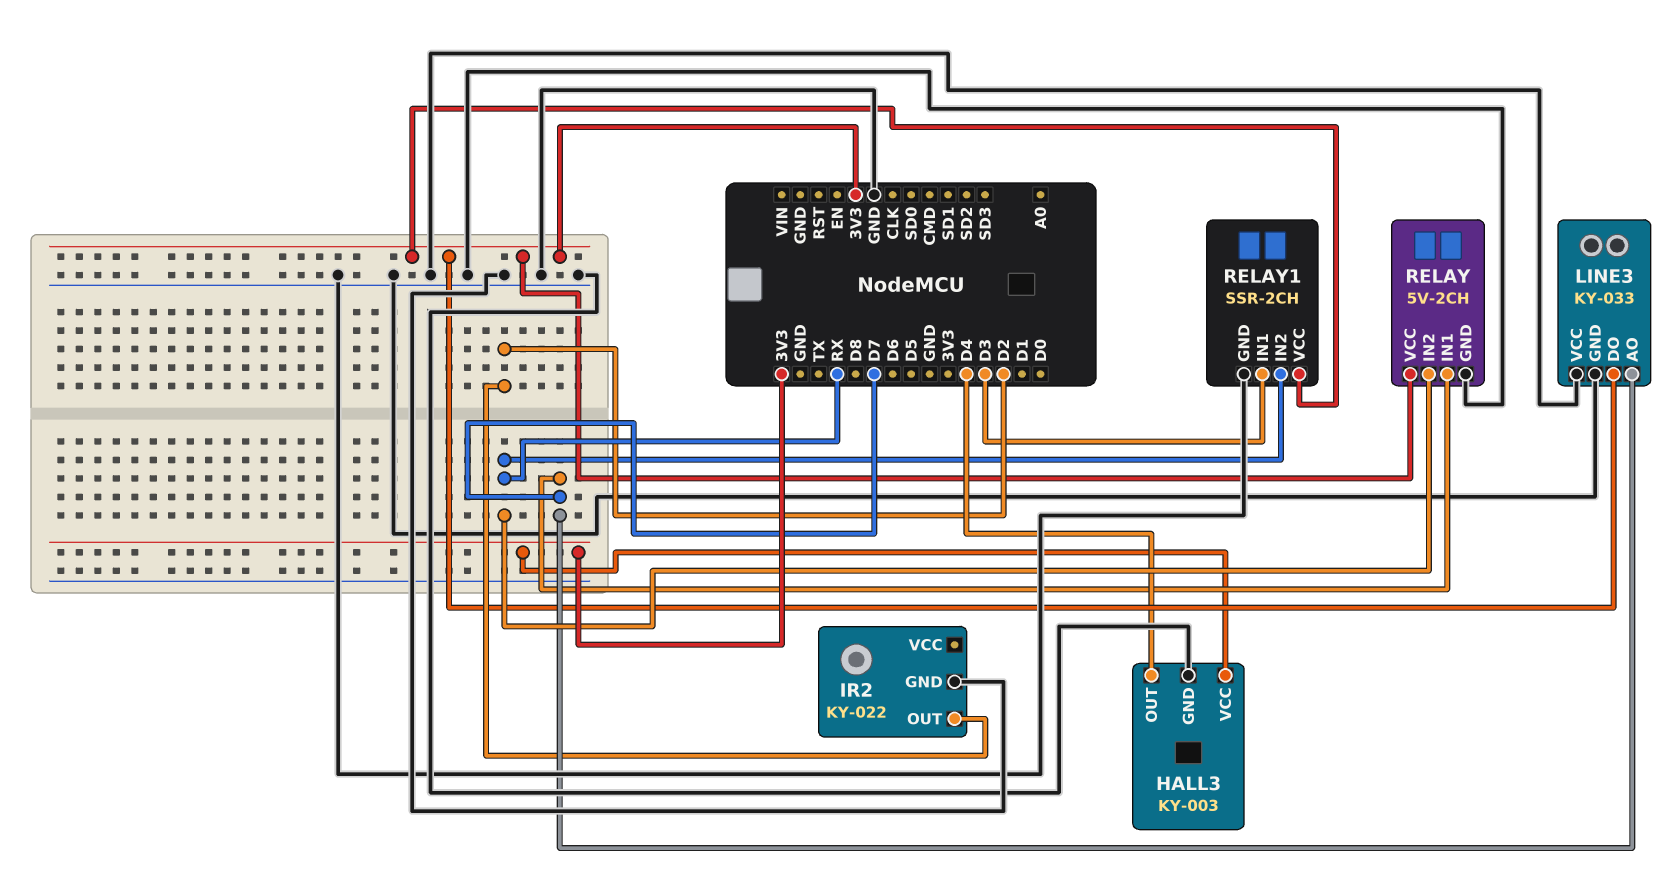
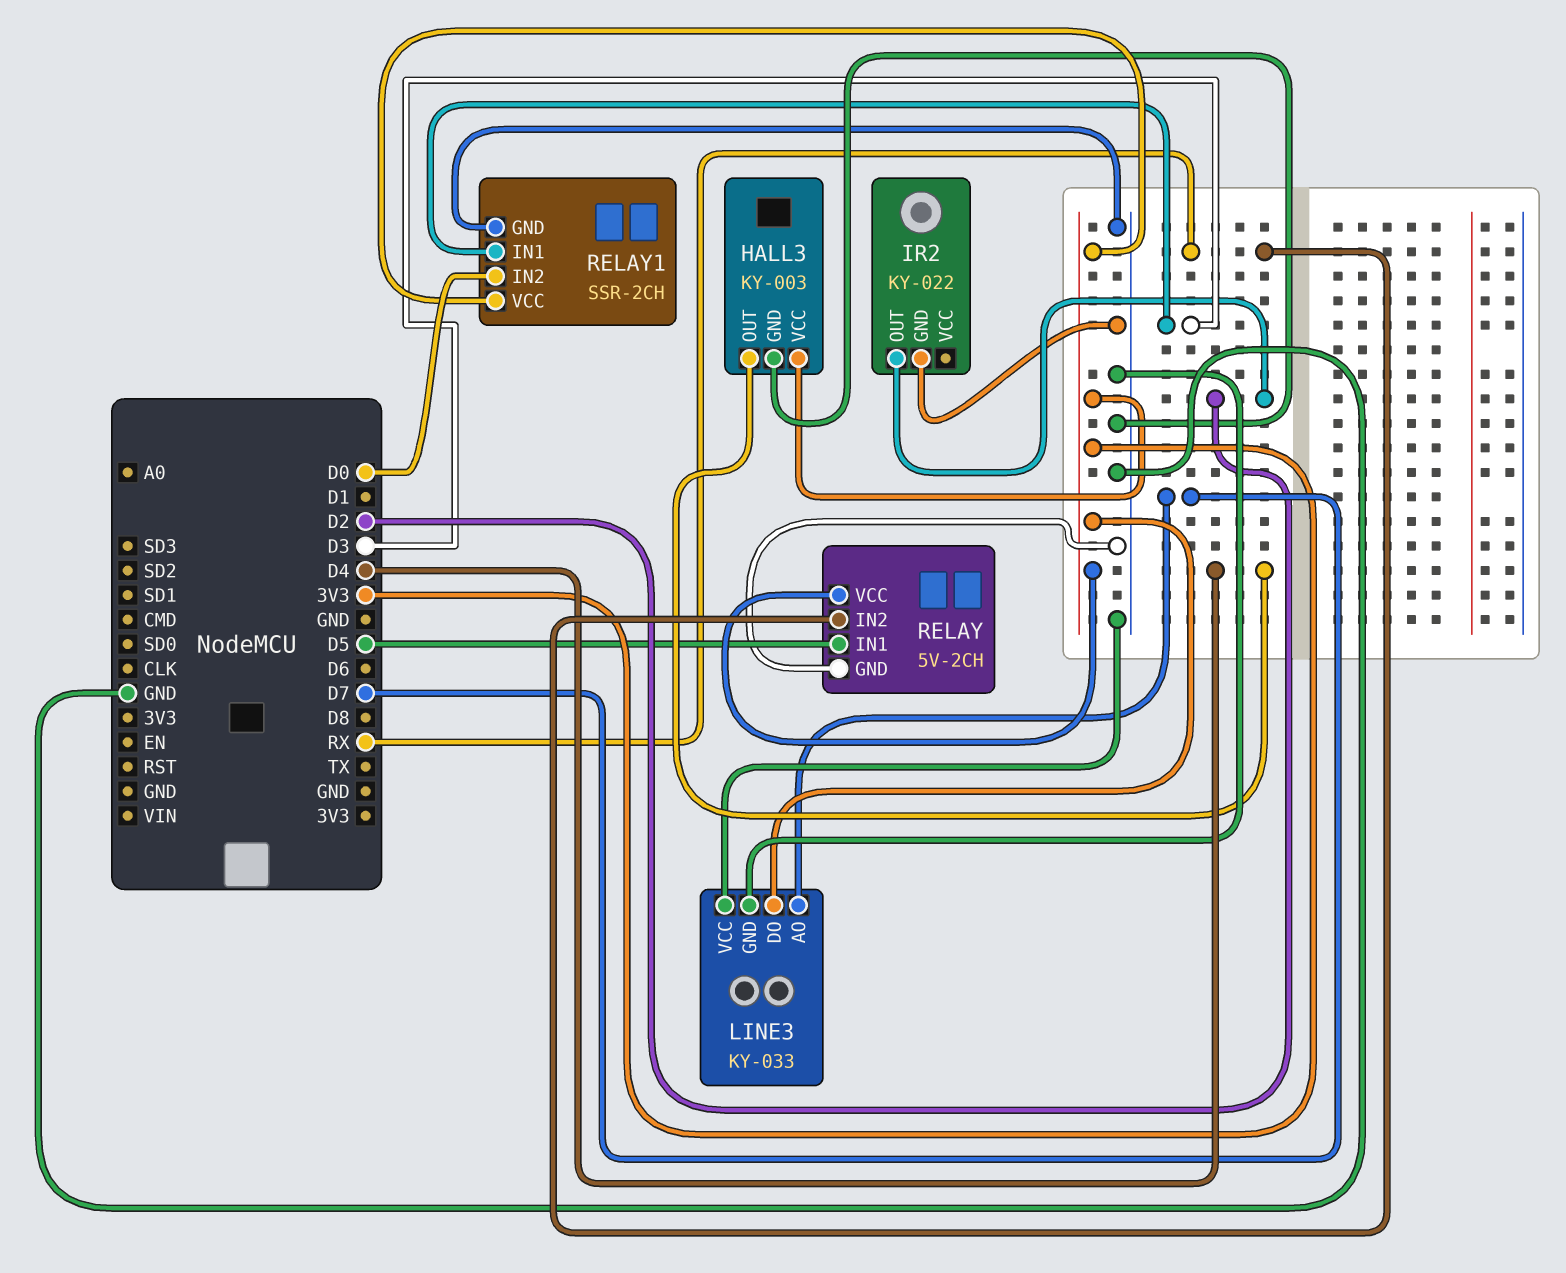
RELAY pin IN1: D7 -> D5
RELAY1 pin IN2: RX -> D0

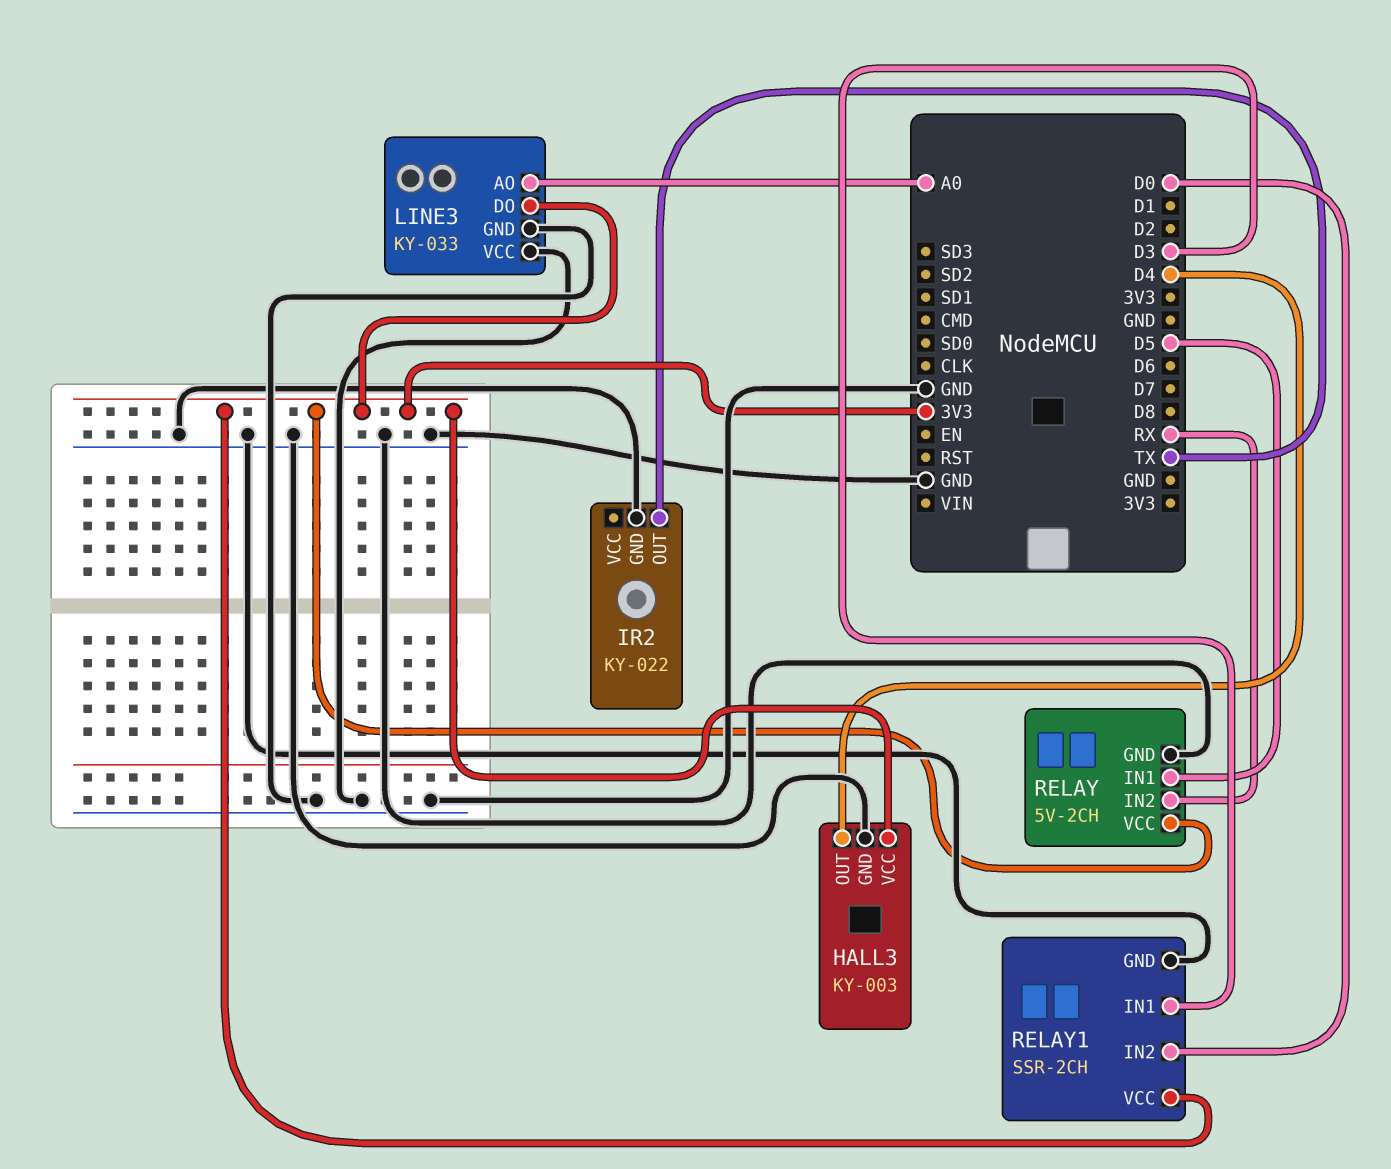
IR2 pin OUT: D2 -> TX
LINE3 pin AO: D7 -> A0

